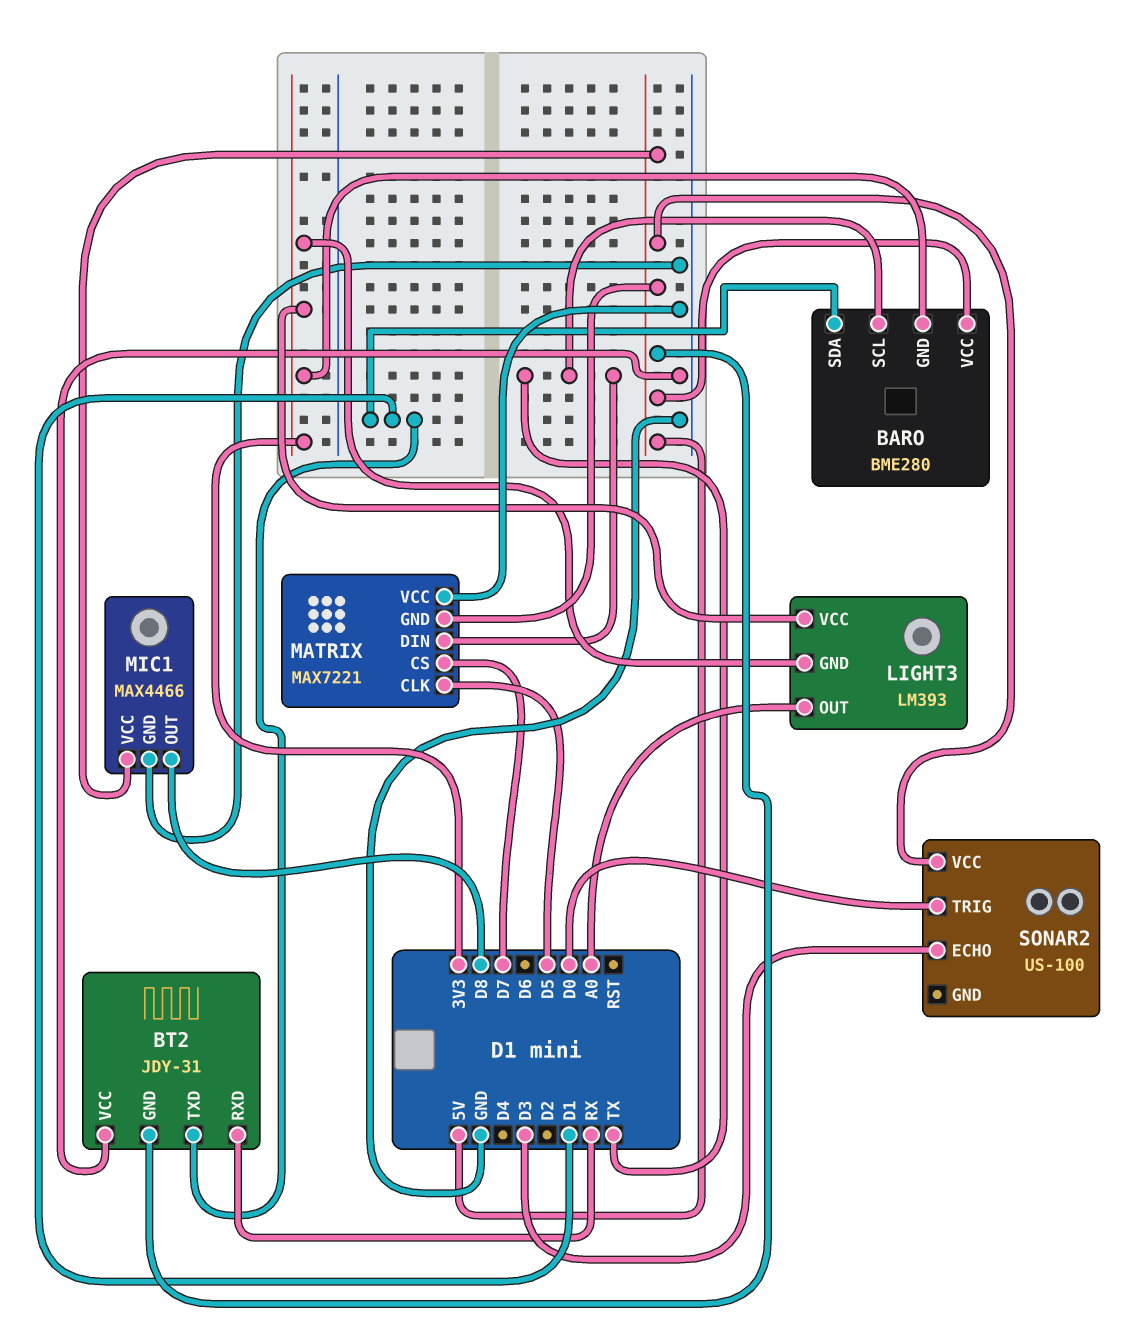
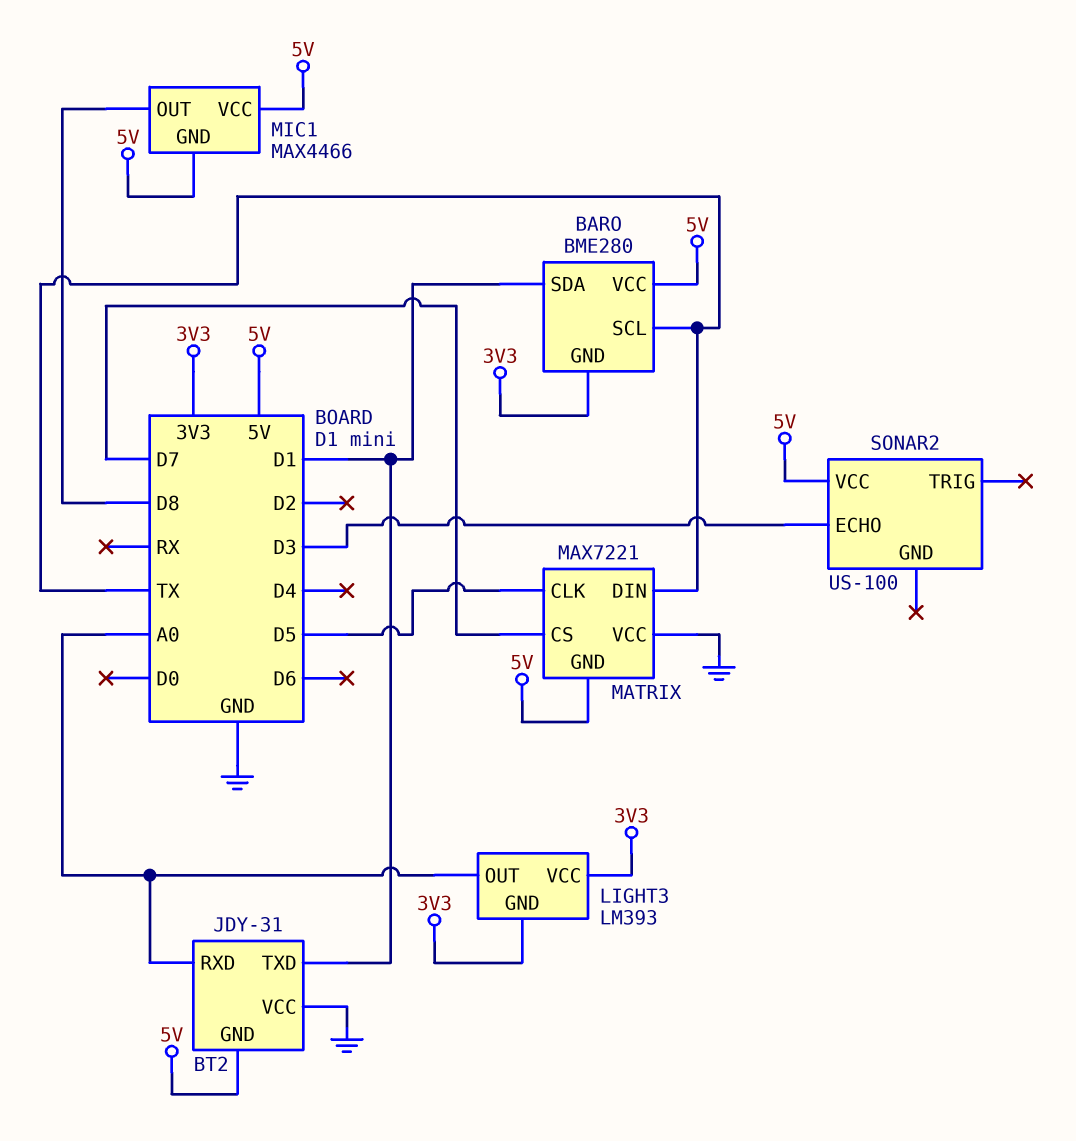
BT2 pin RXD: RX -> A0
MIC1 pin GND: GND -> 5V
SONAR2 pin TRIG: D0 -> none

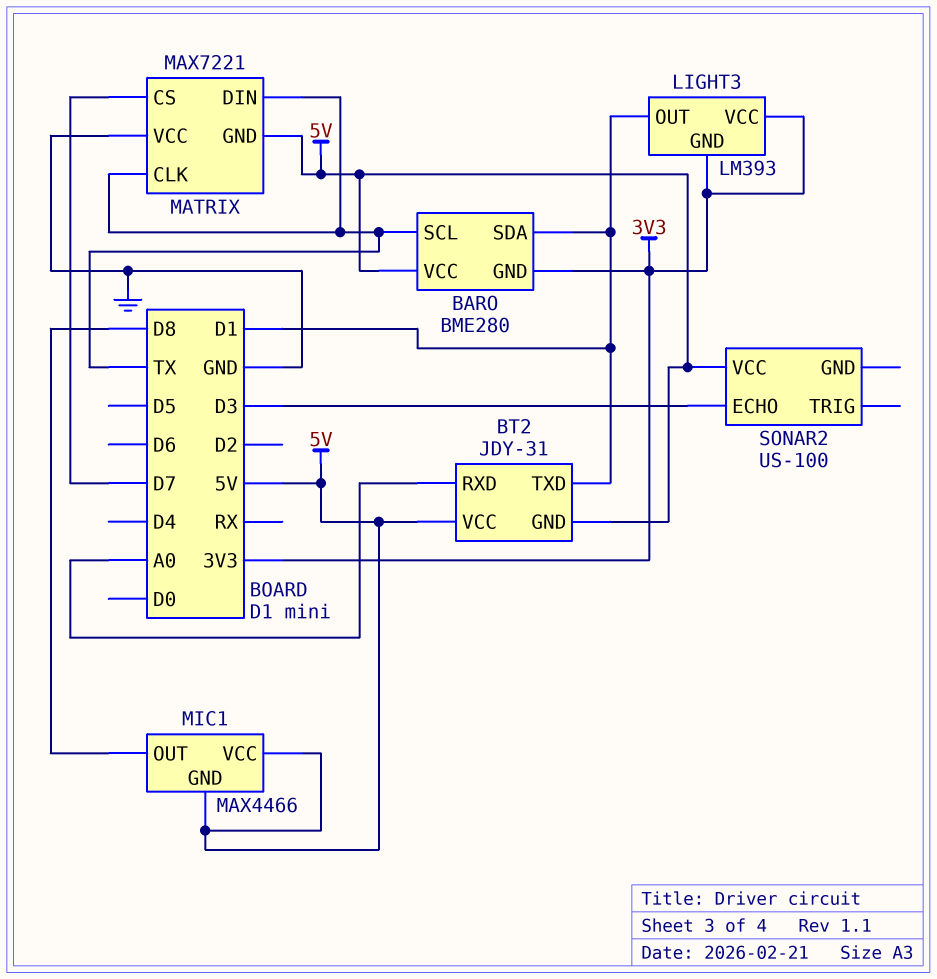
BT2 pin VCC: GND -> 5V
LIGHT3 pin OUT: A0 -> D1
MATRIX pin CLK: D5 -> TX

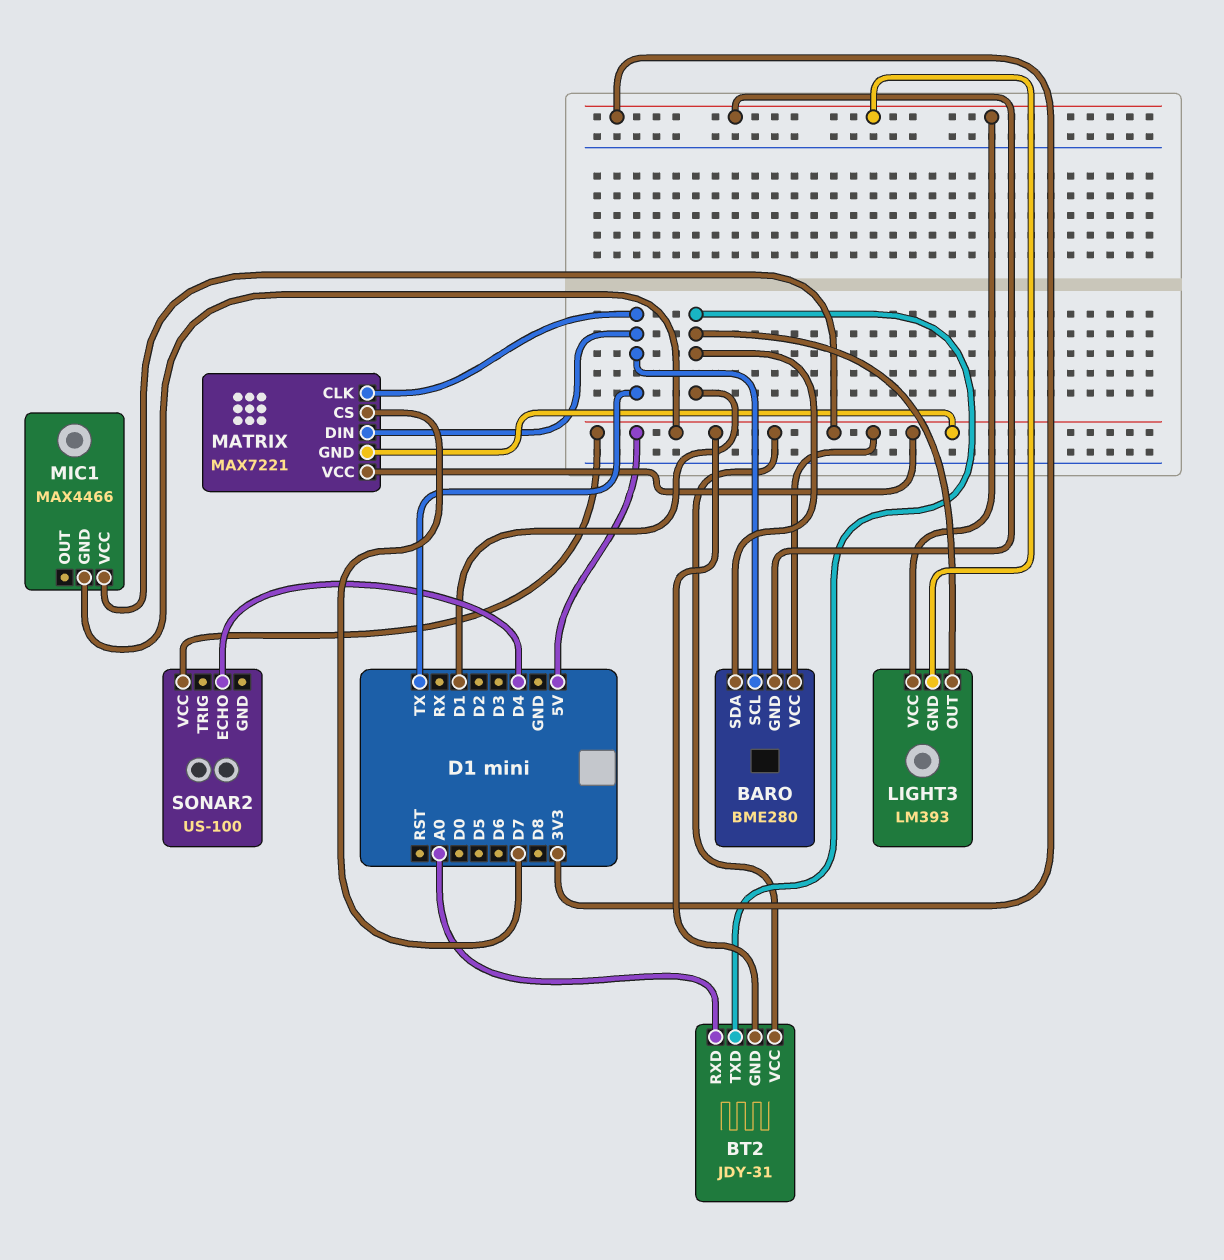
MATRIX pin VCC: GND -> 5V
MIC1 pin OUT: D8 -> none
SONAR2 pin ECHO: D3 -> D4

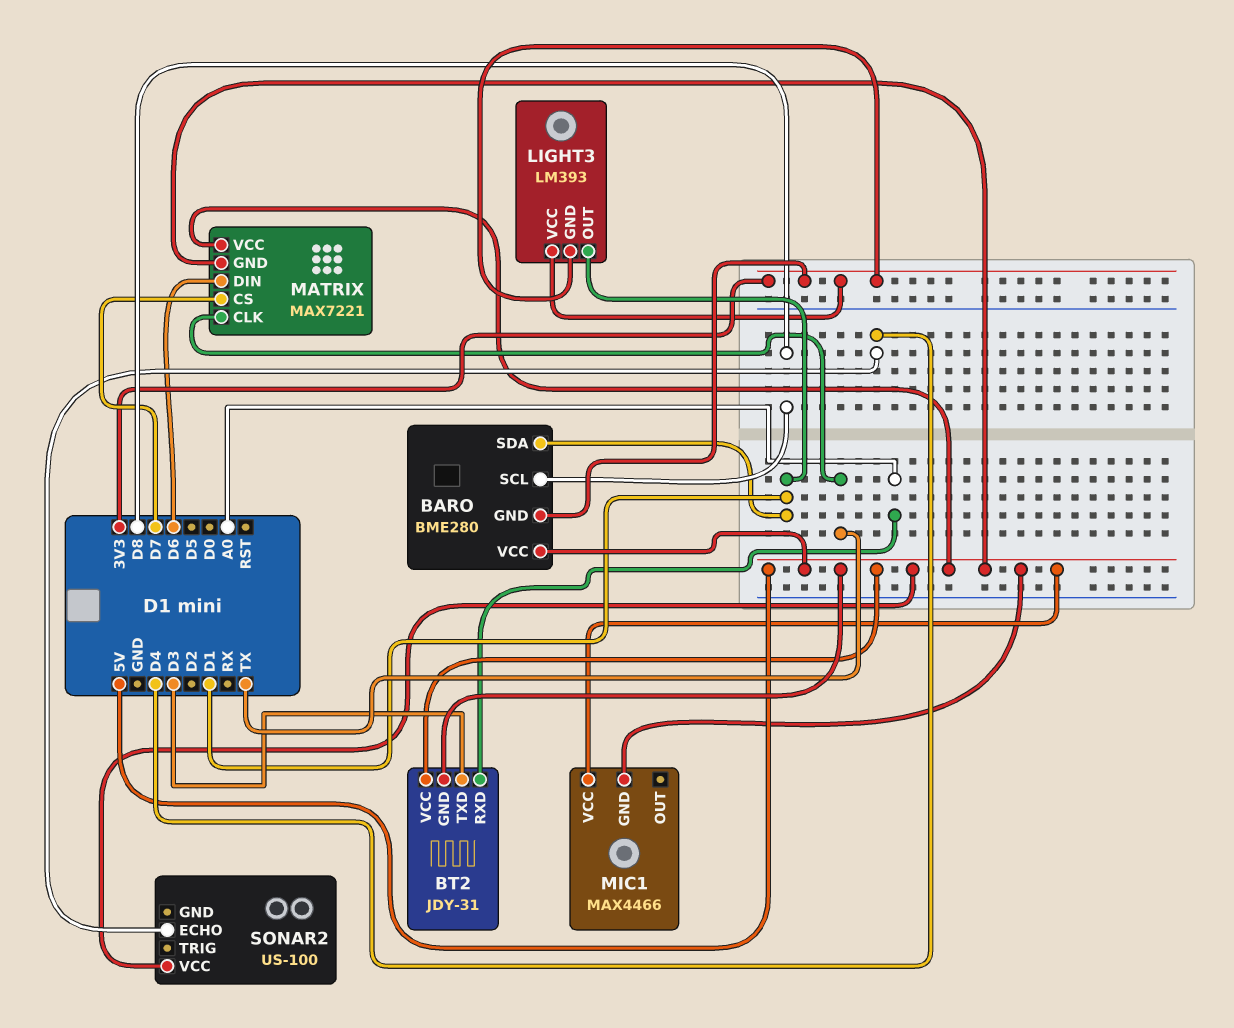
BARO pin SCL: TX -> D8
BT2 pin TXD: D1 -> D3
MATRIX pin DIN: TX -> D6

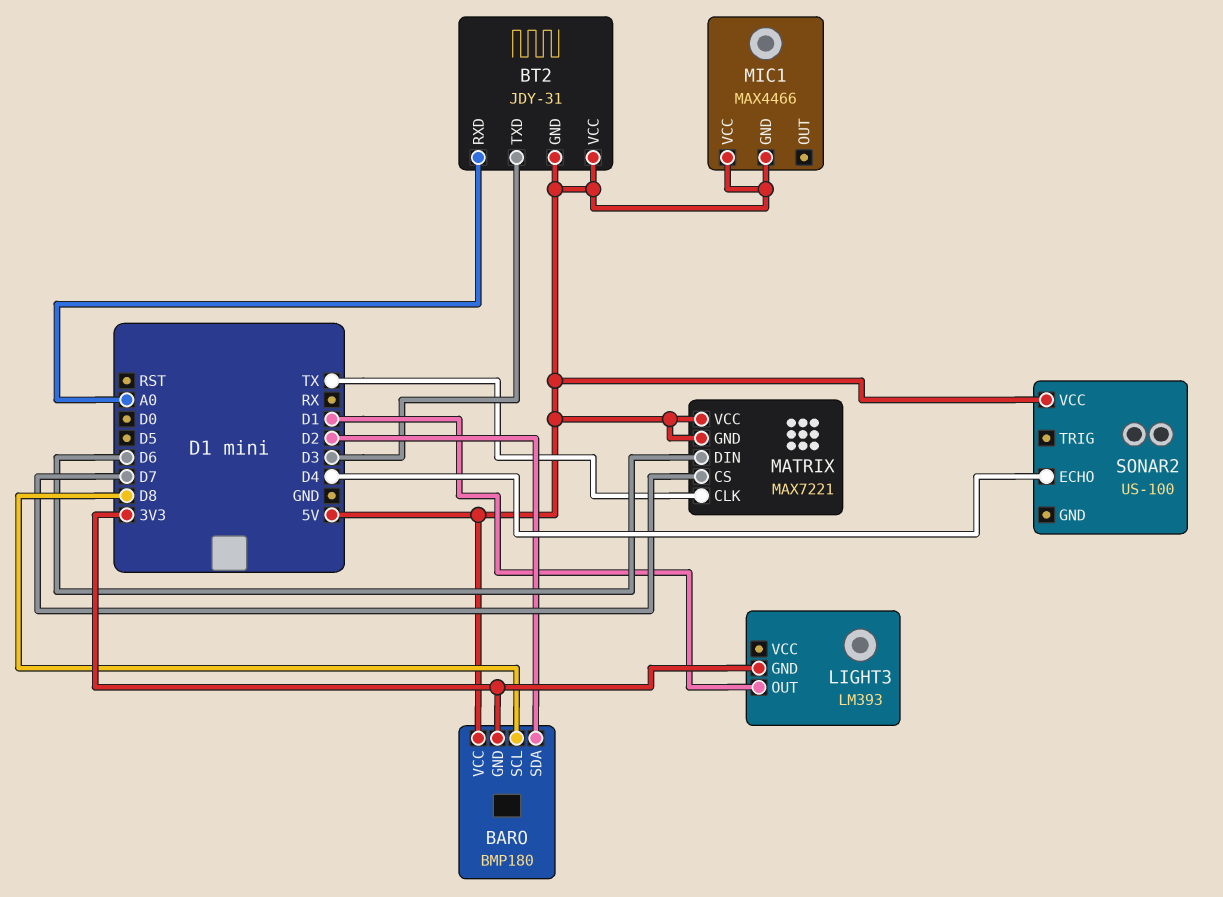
BARO: BME280 -> BMP180
BARO pin SDA: D1 -> D2
LIGHT3 pin VCC: 3V3 -> none

